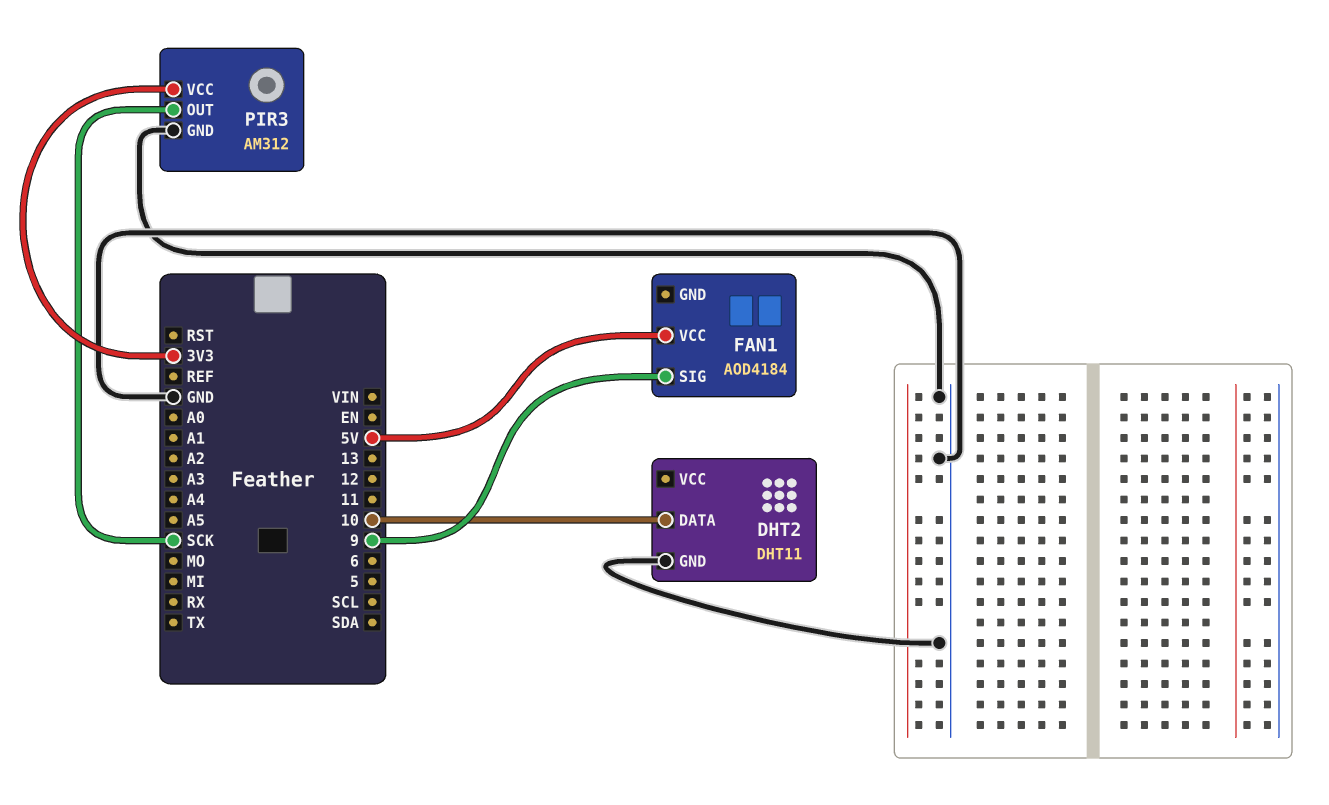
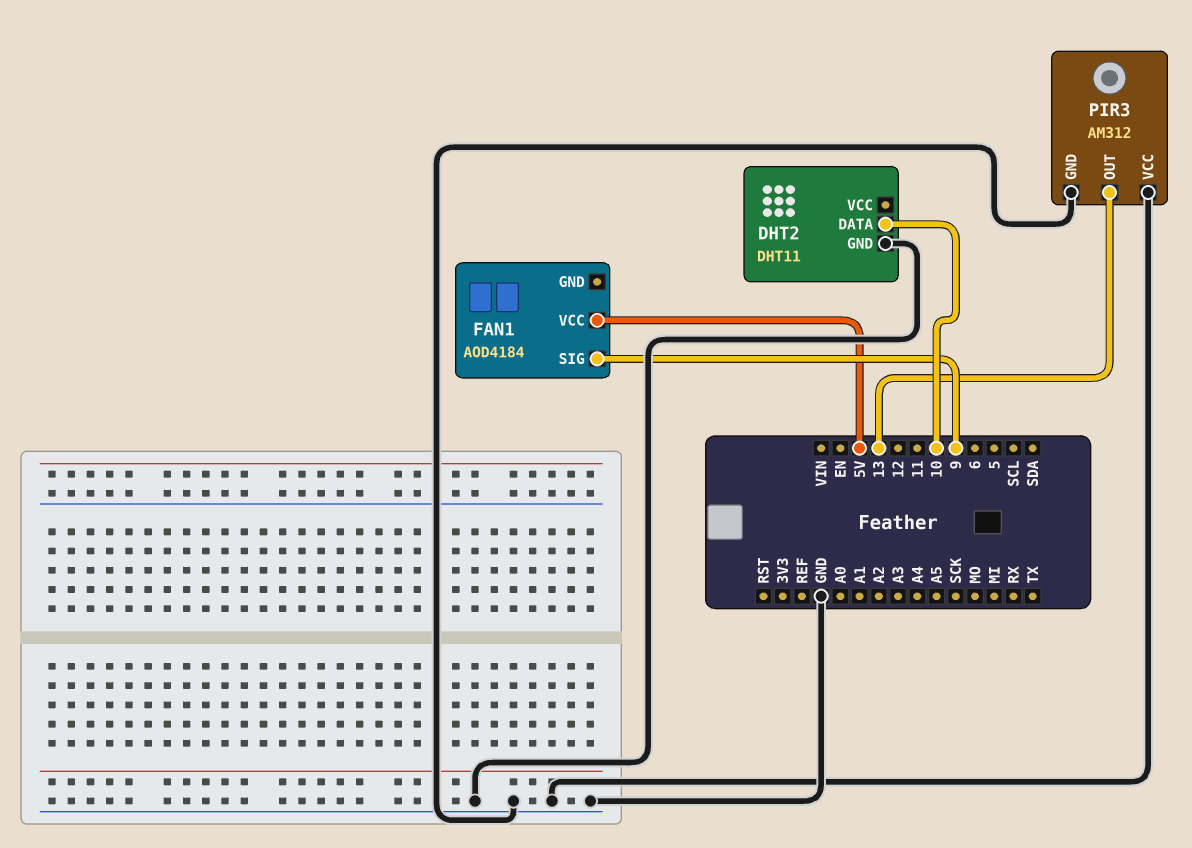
PIR3 pin OUT: SCK -> 13
PIR3 pin VCC: 3V3 -> GND

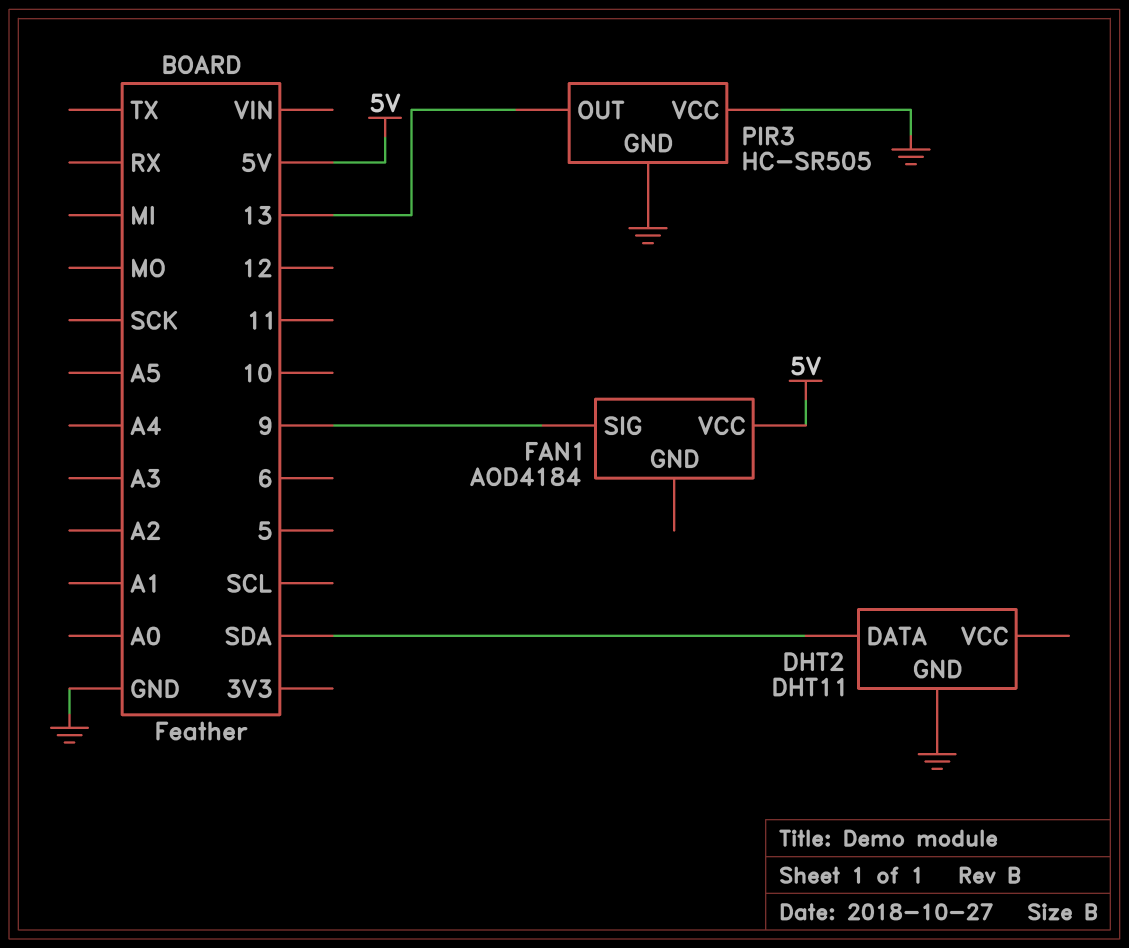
DHT2 pin DATA: 10 -> SDA
PIR3: AM312 -> HC-SR505

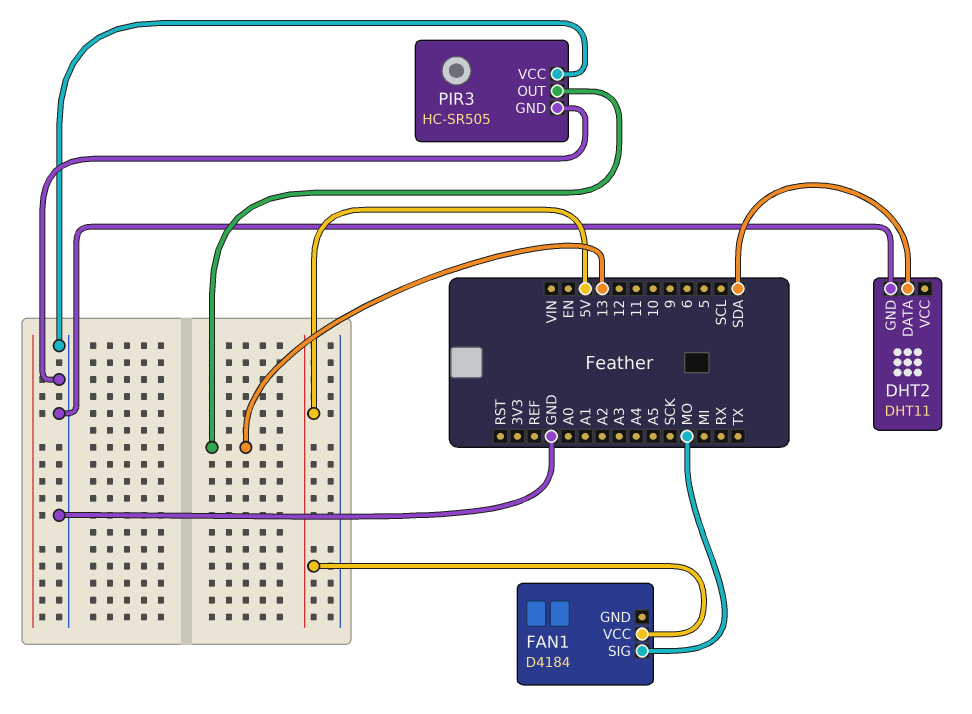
FAN1: AOD4184 -> D4184
FAN1 pin SIG: 9 -> MO

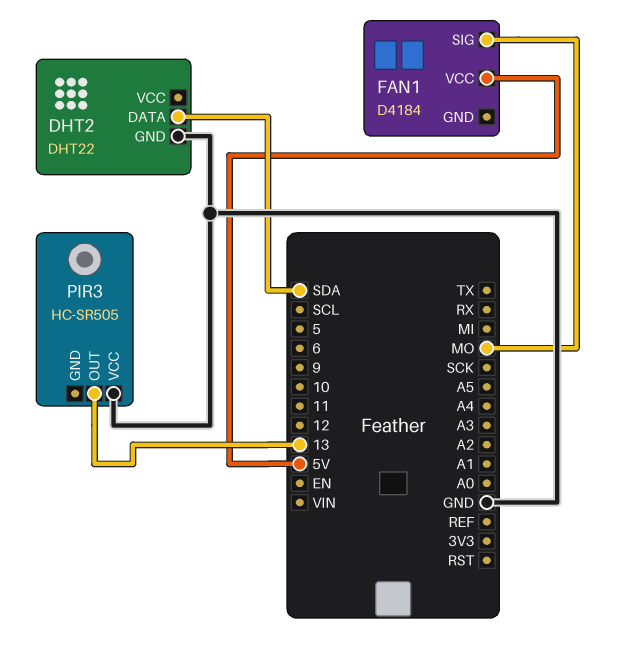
DHT2: DHT11 -> DHT22
PIR3 pin GND: GND -> none

